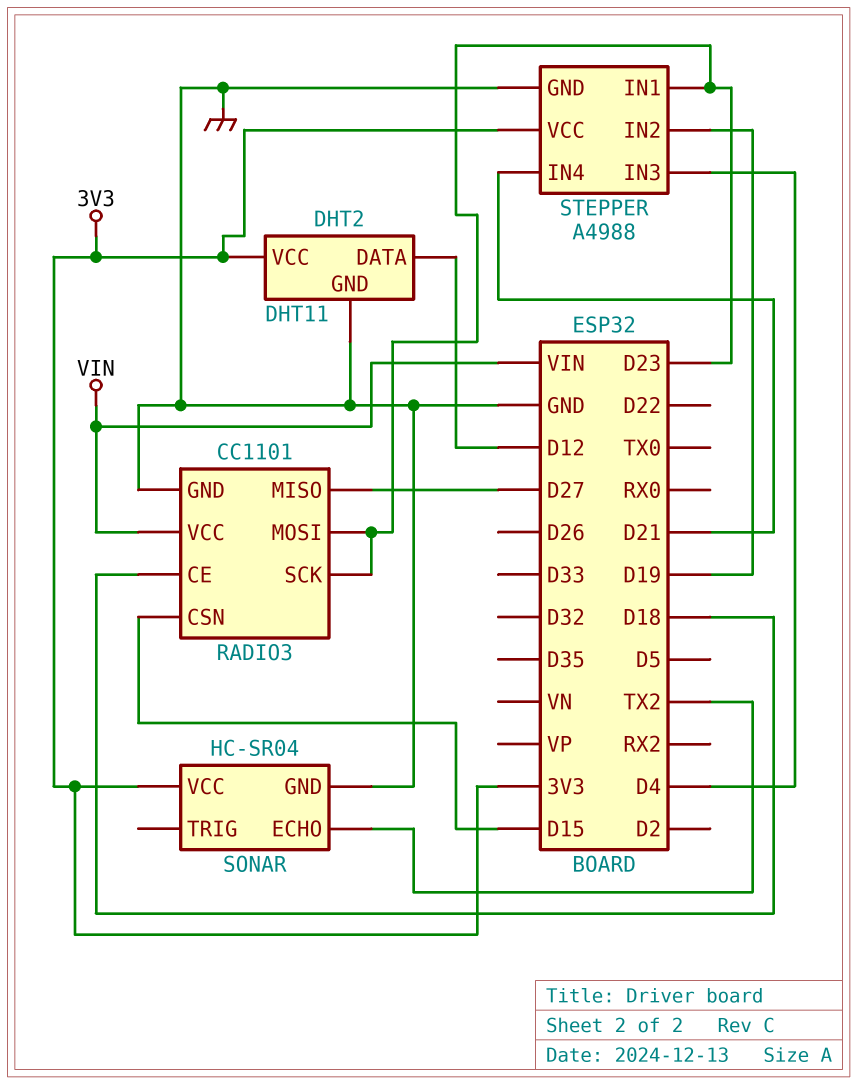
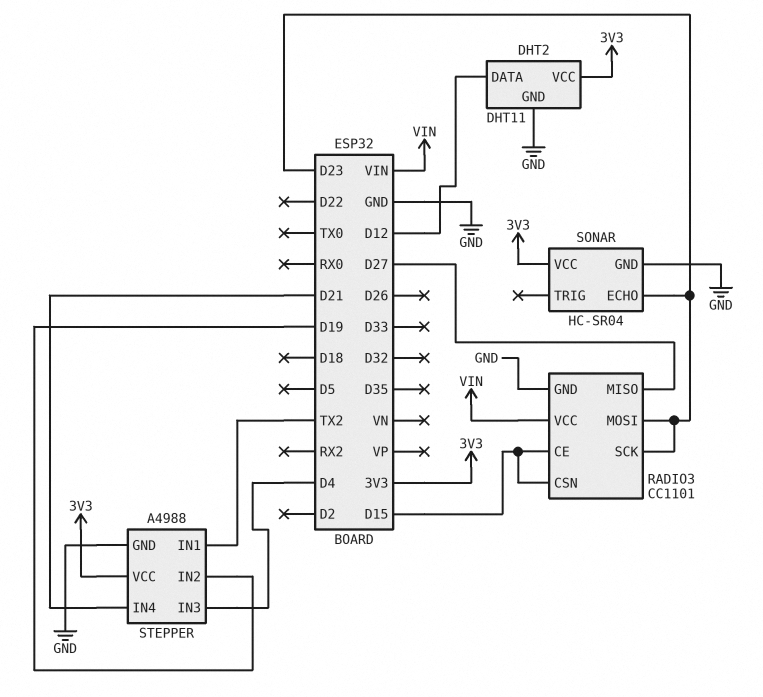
RADIO3 pin CE: D18 -> D15
SONAR pin ECHO: TX2 -> D23
STEPPER pin IN1: D23 -> TX2

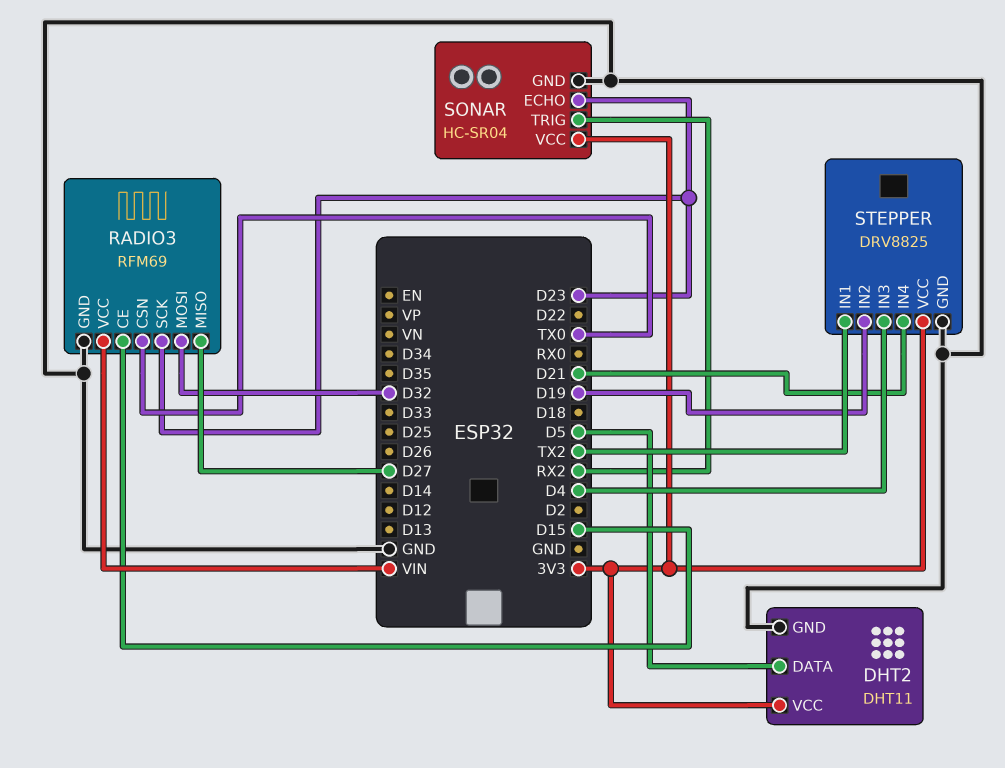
DHT2 pin DATA: D12 -> D5
RADIO3: CC1101 -> RFM69
RADIO3 pin CSN: D15 -> TX0
RADIO3 pin MOSI: D23 -> D32
SONAR pin TRIG: none -> RX2
STEPPER: A4988 -> DRV8825

